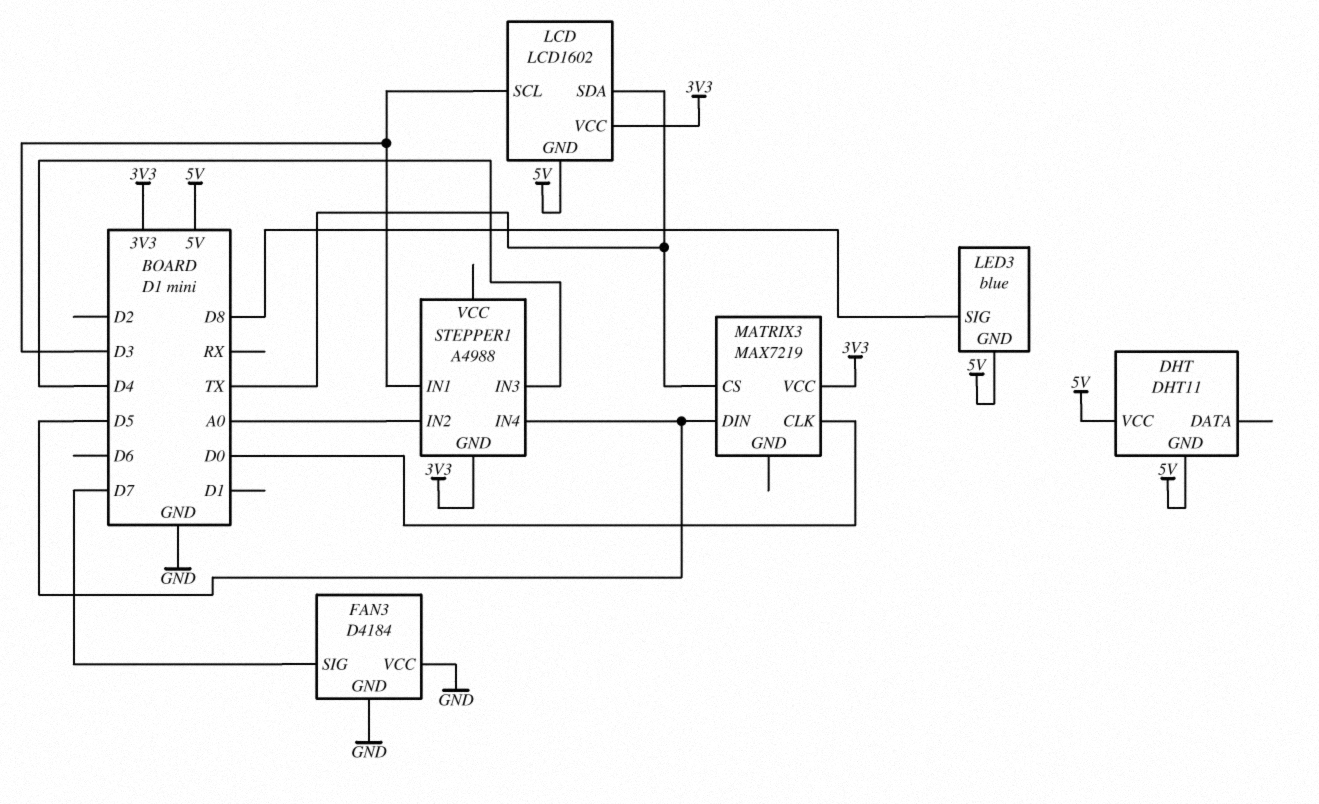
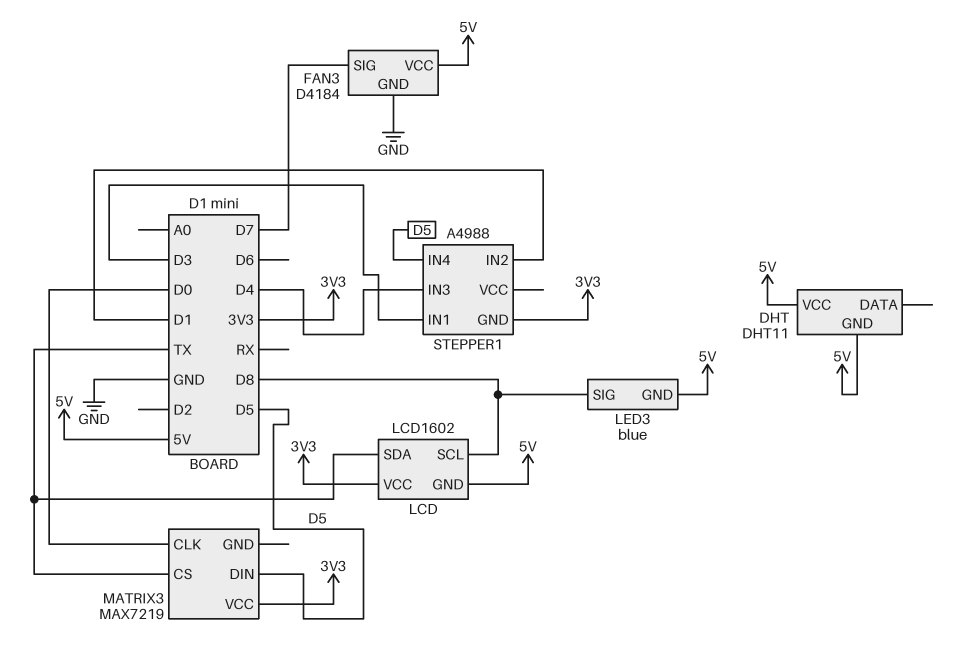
FAN3 pin VCC: GND -> 5V
LCD pin SCL: D3 -> D8
STEPPER1 pin IN2: A0 -> D1

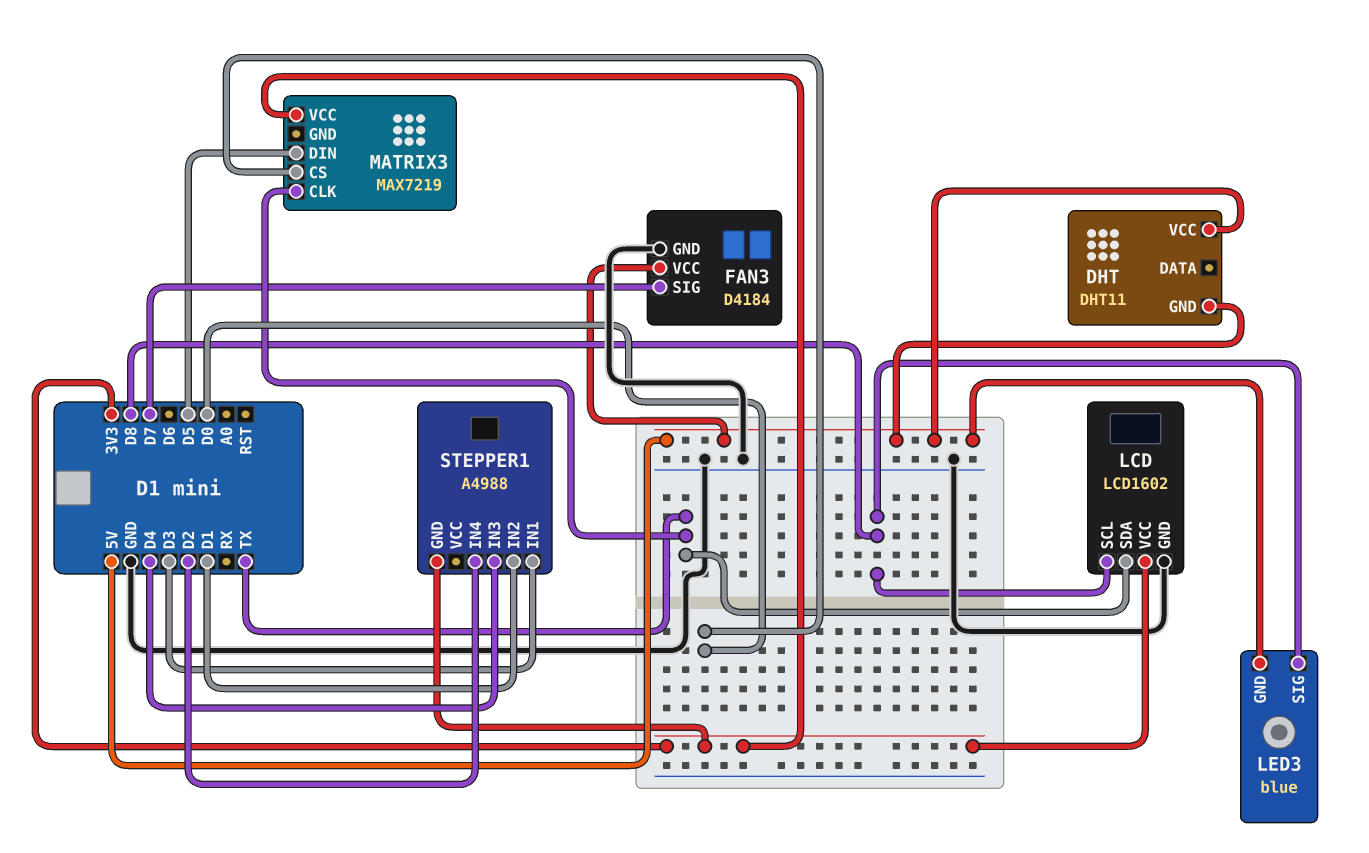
LCD pin GND: 5V -> GND
MATRIX3 pin CLK: D0 -> TX
MATRIX3 pin CS: TX -> D0
STEPPER1 pin IN4: D5 -> D2

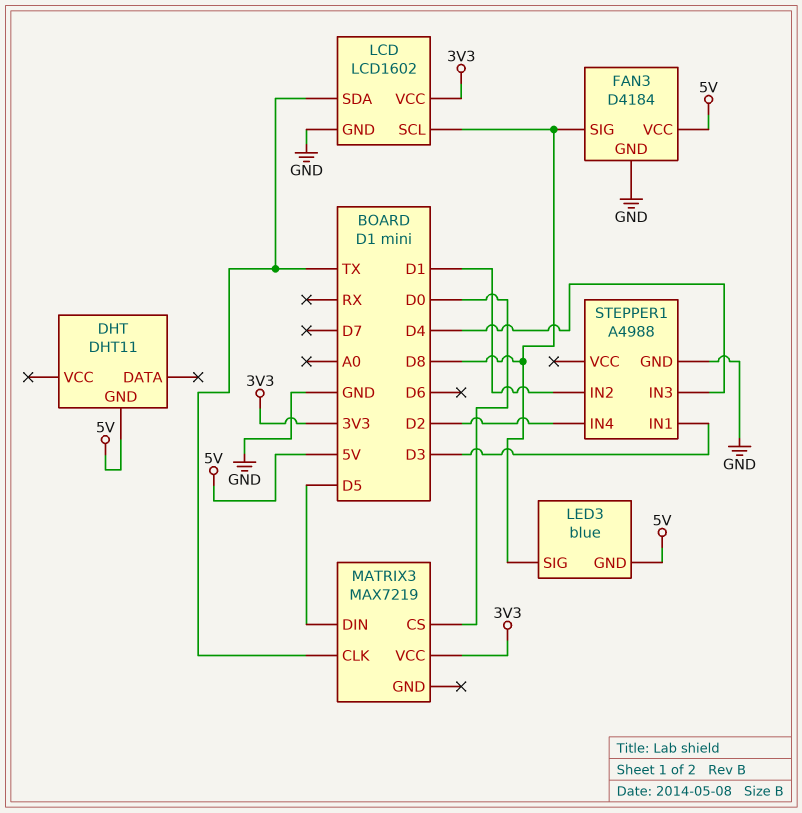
DHT pin VCC: 5V -> none
FAN3 pin SIG: D7 -> D8
STEPPER1 pin GND: 3V3 -> GND

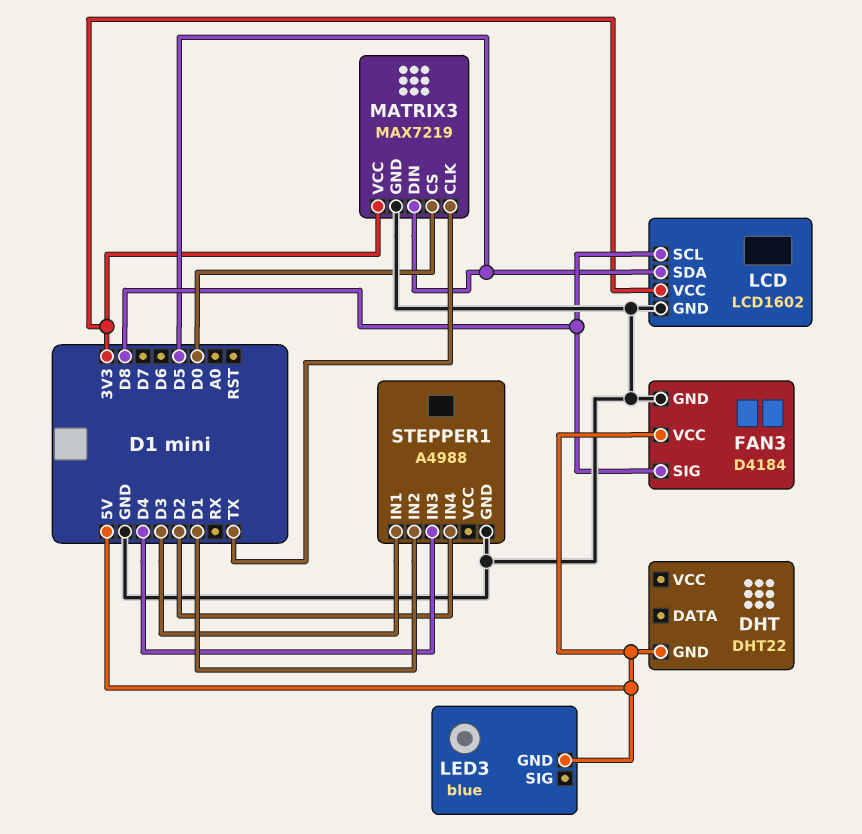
DHT: DHT11 -> DHT22
LCD pin SDA: TX -> D5
LED3 pin SIG: D8 -> none
MATRIX3 pin GND: none -> GND

